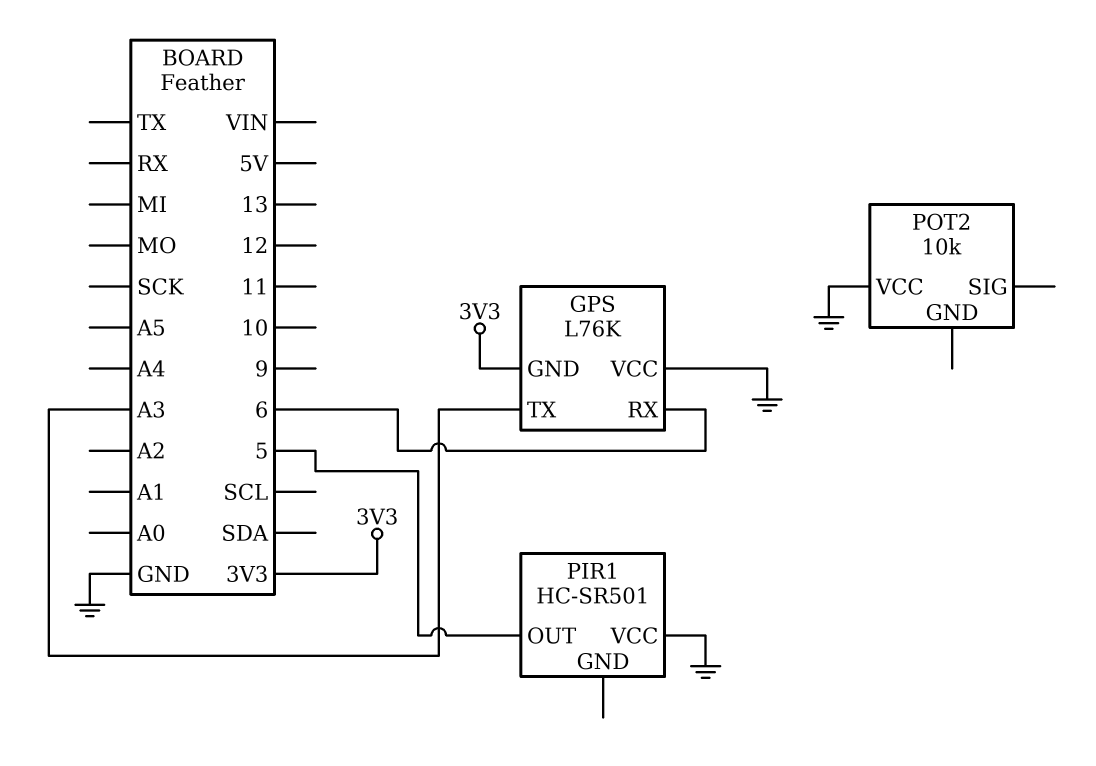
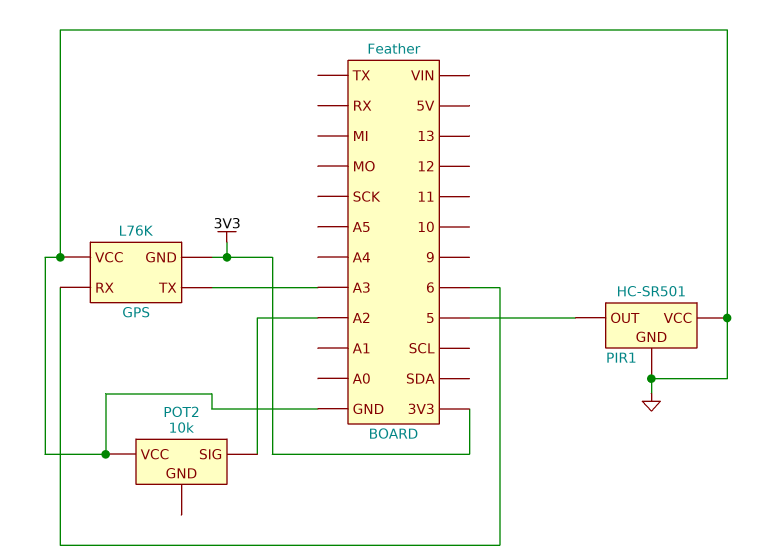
PIR1 pin GND: none -> GND
POT2 pin SIG: none -> A2

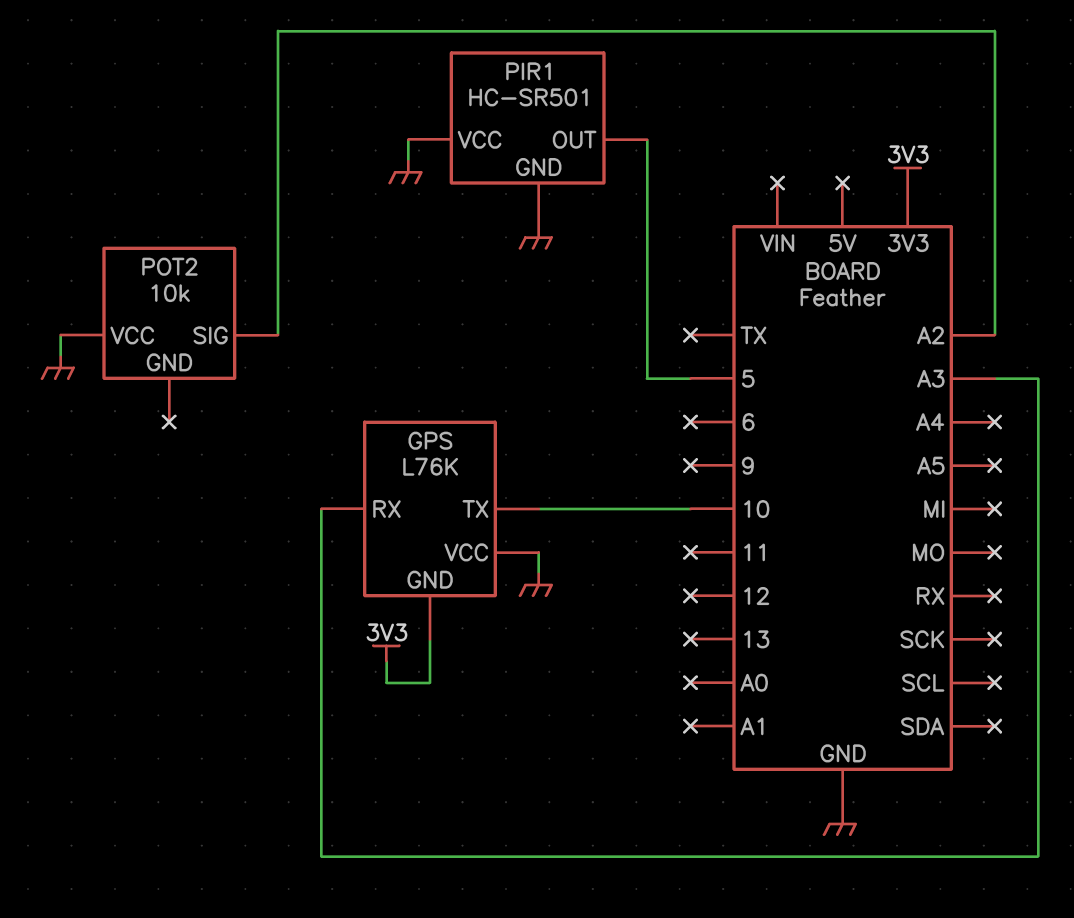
GPS pin RX: 6 -> A3
GPS pin TX: A3 -> 10

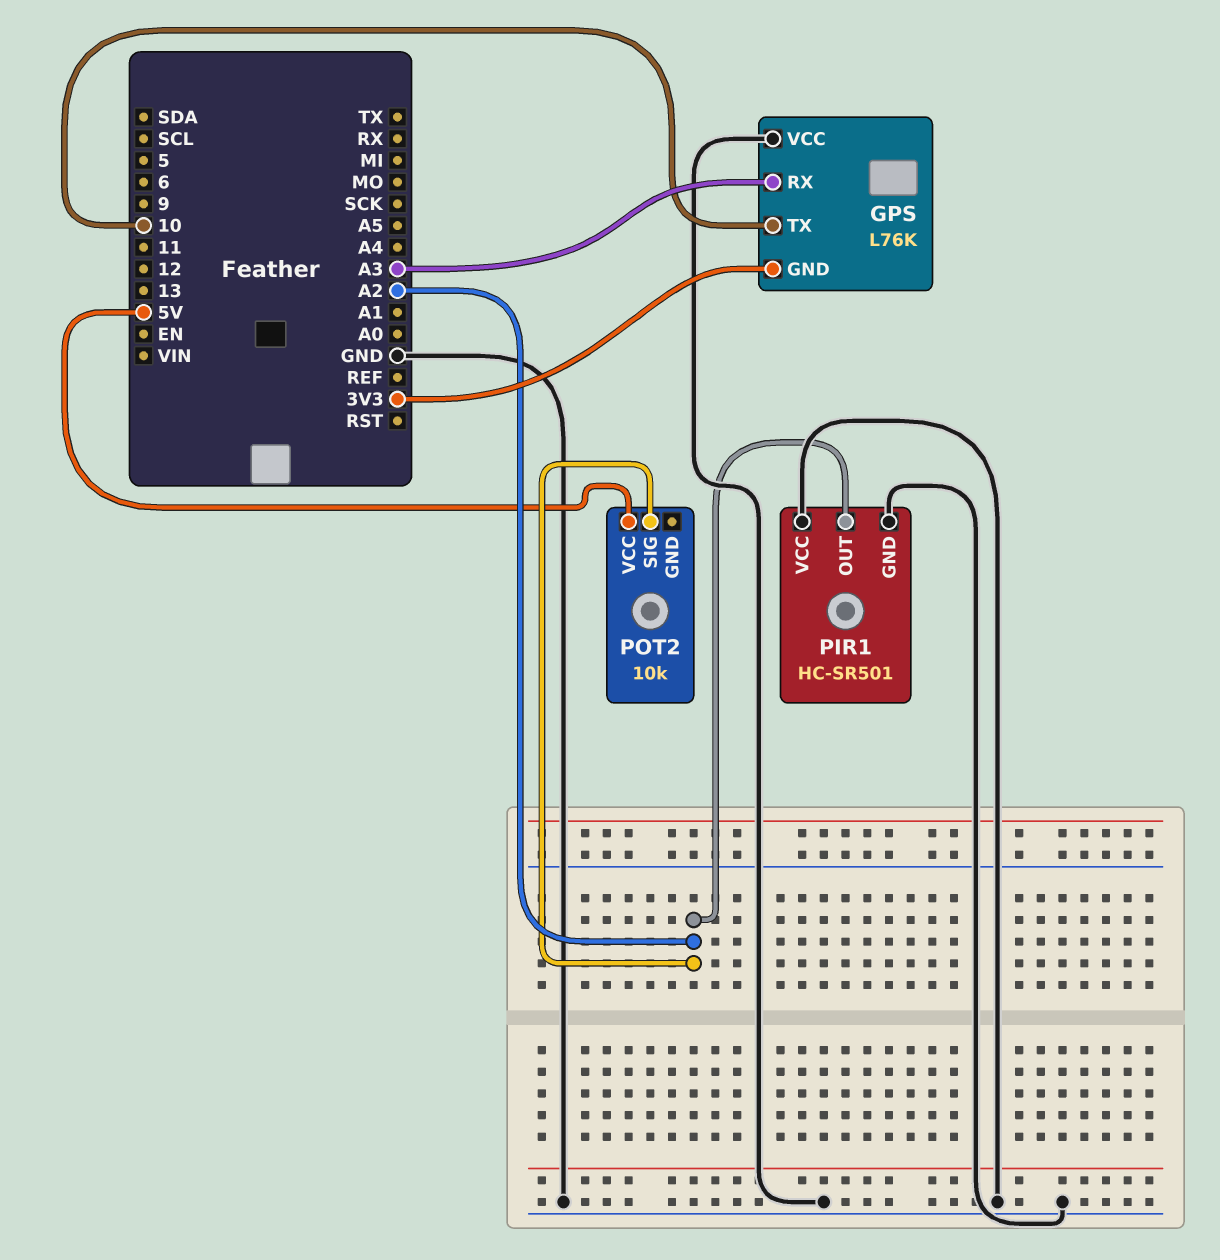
PIR1 pin OUT: 5 -> A2
POT2 pin VCC: GND -> 5V

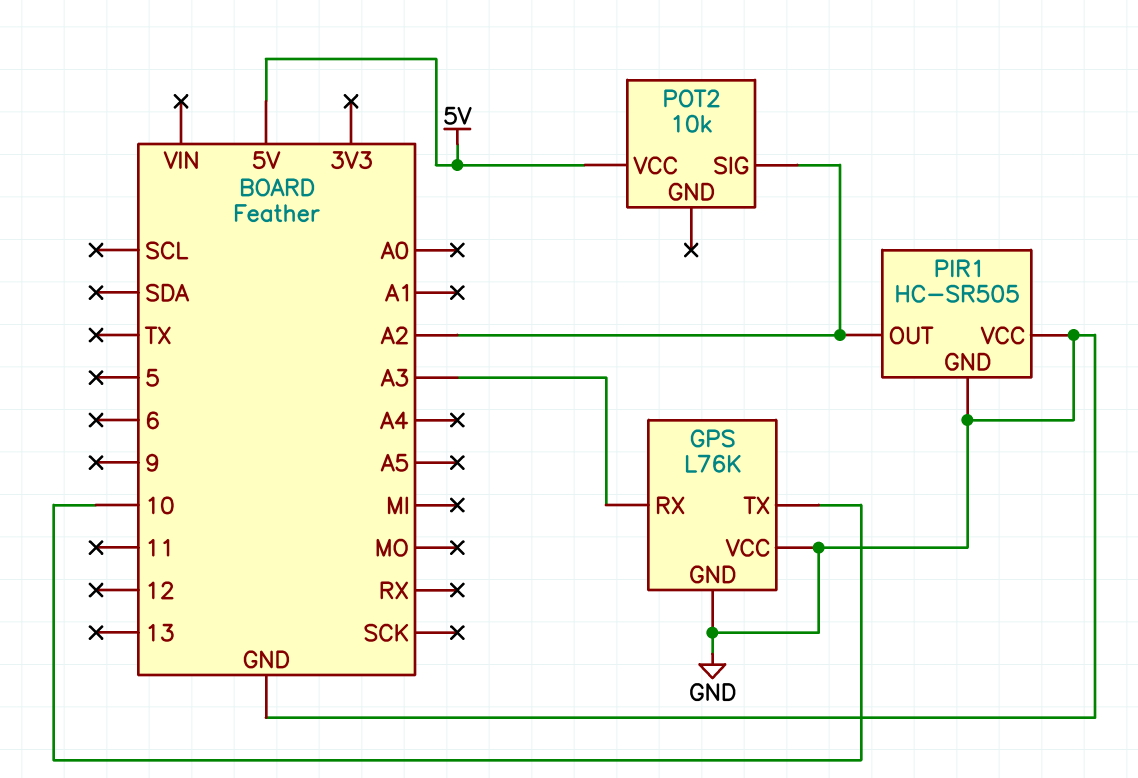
GPS pin GND: 3V3 -> GND
PIR1: HC-SR501 -> HC-SR505

